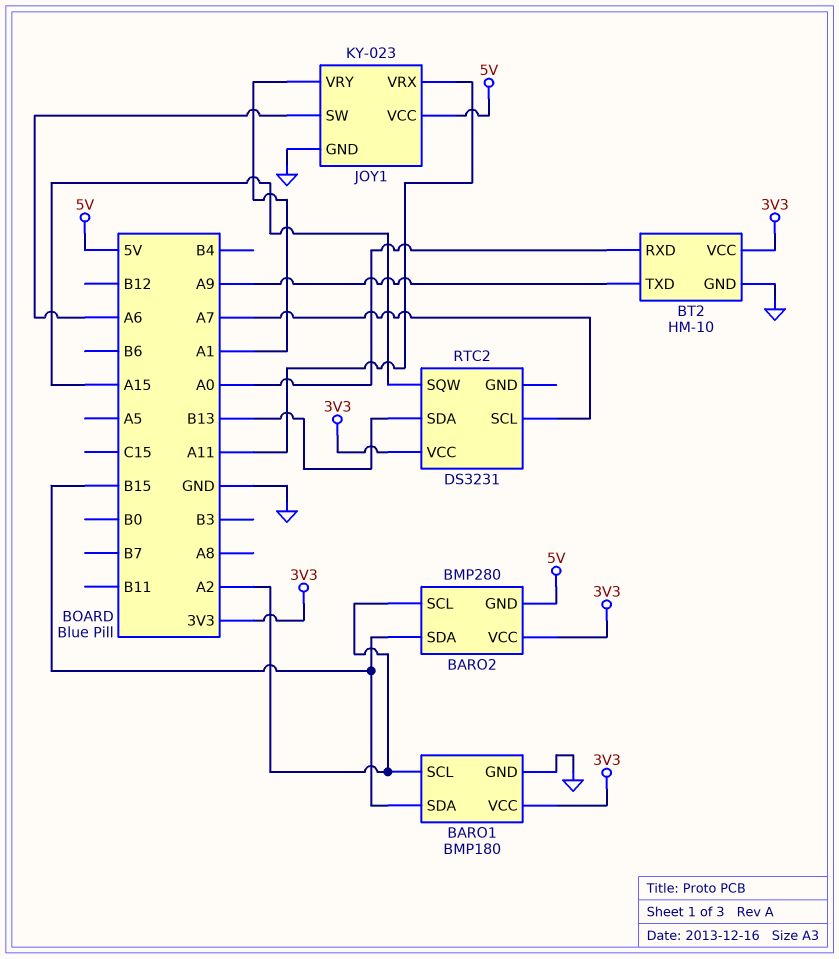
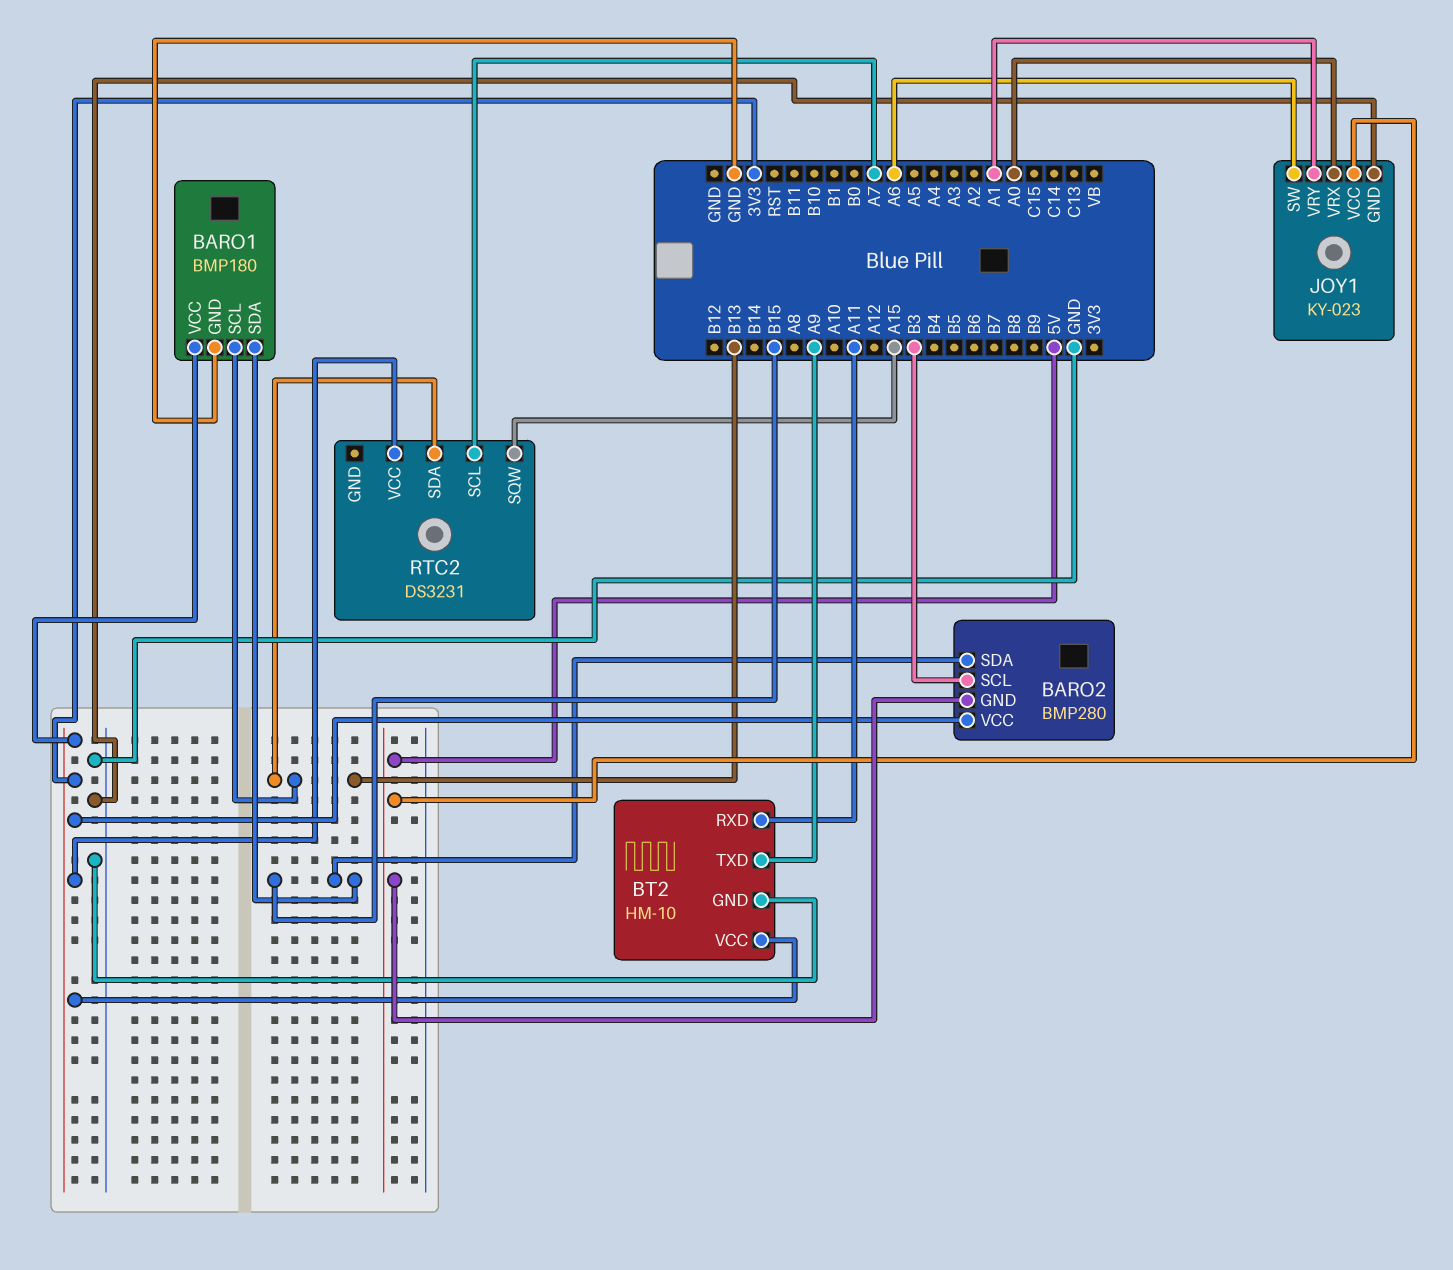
BARO1 pin SCL: A2 -> B13
BARO2 pin SCL: A2 -> B3
BT2 pin RXD: A0 -> A11
JOY1 pin VRX: A11 -> A0

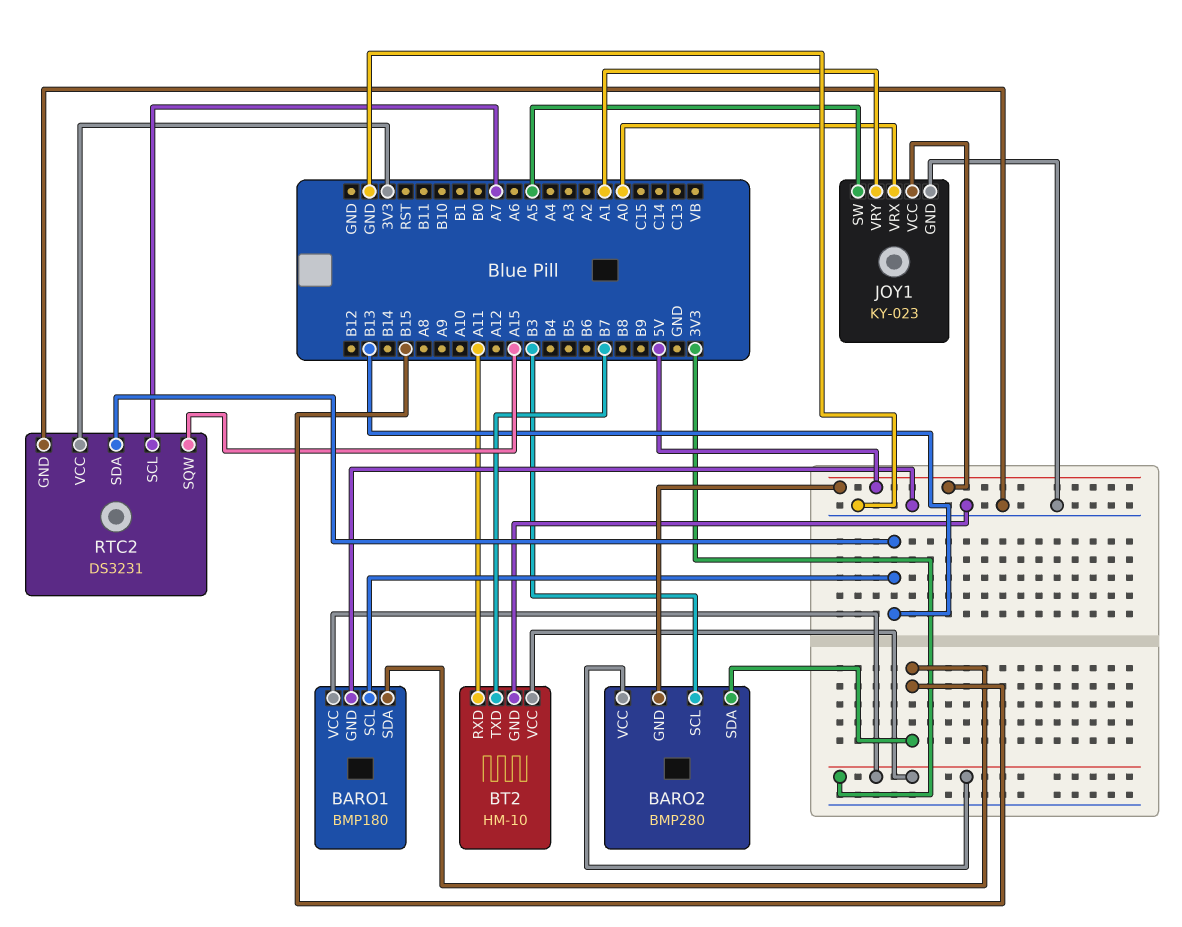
BT2 pin TXD: A9 -> B7
JOY1 pin SW: A6 -> A5
RTC2 pin GND: none -> GND

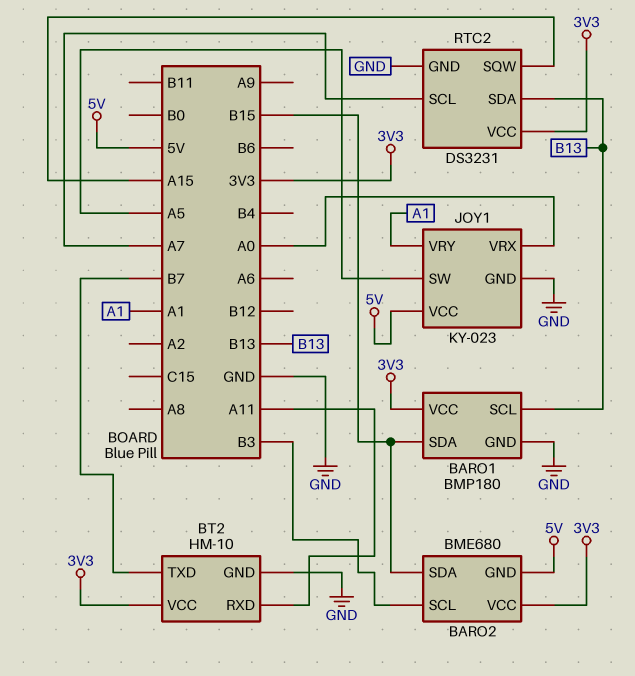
BARO2: BMP280 -> BME680

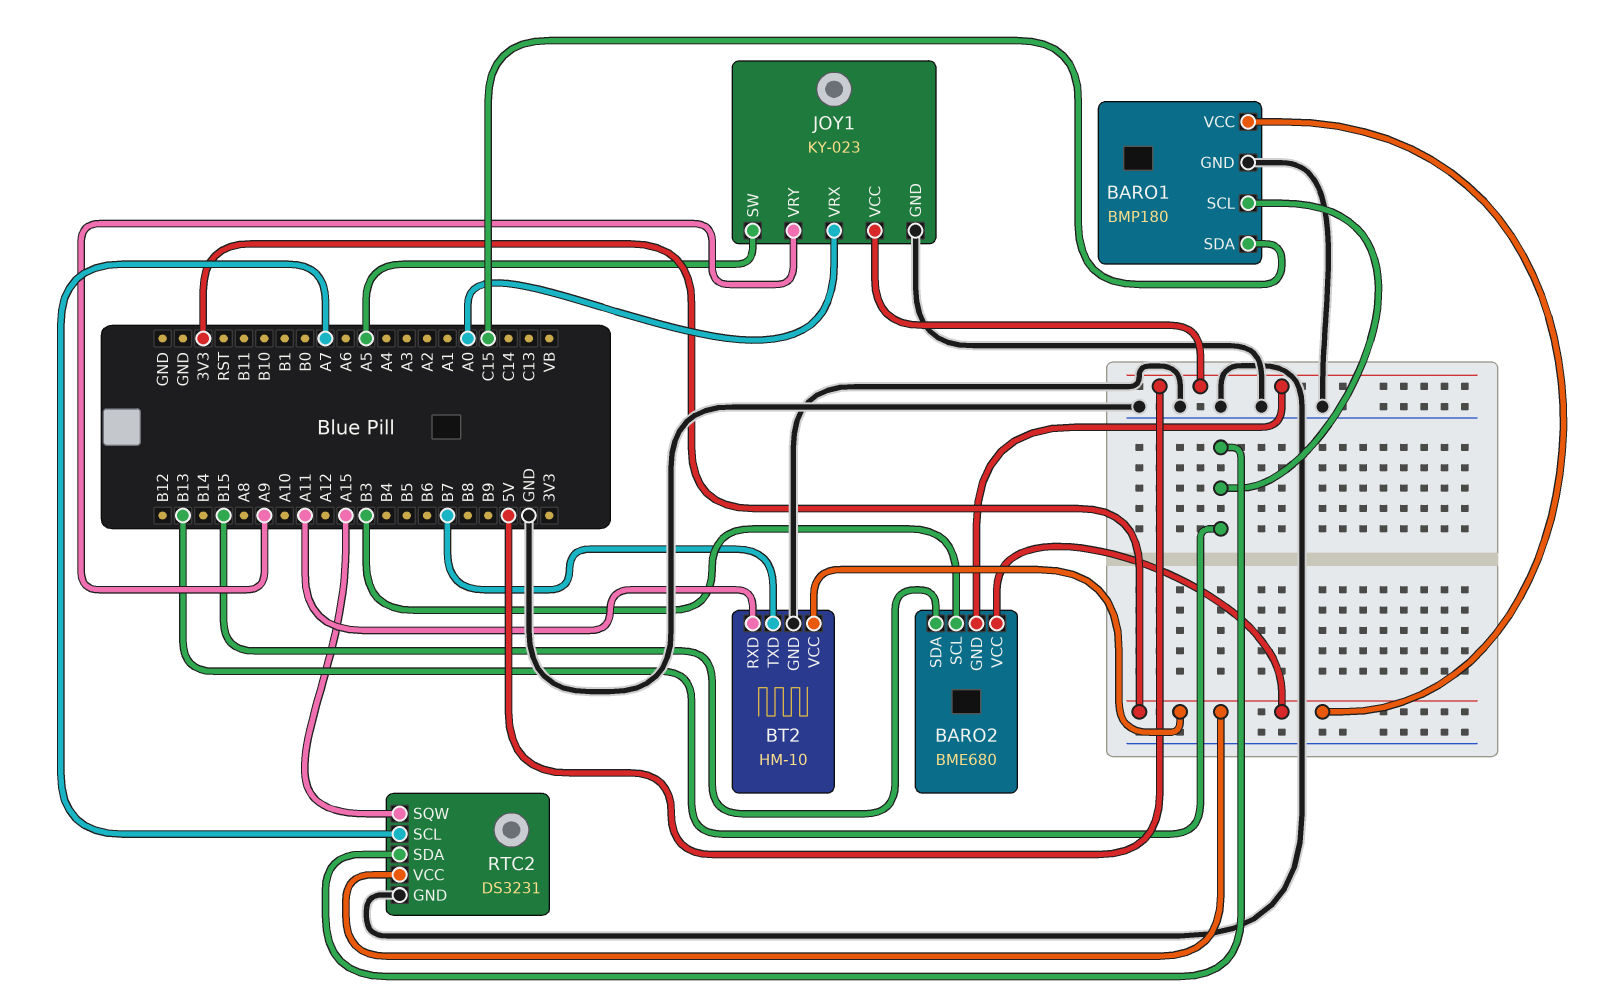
BARO1 pin SDA: B15 -> C15
JOY1 pin VRY: A1 -> A9

